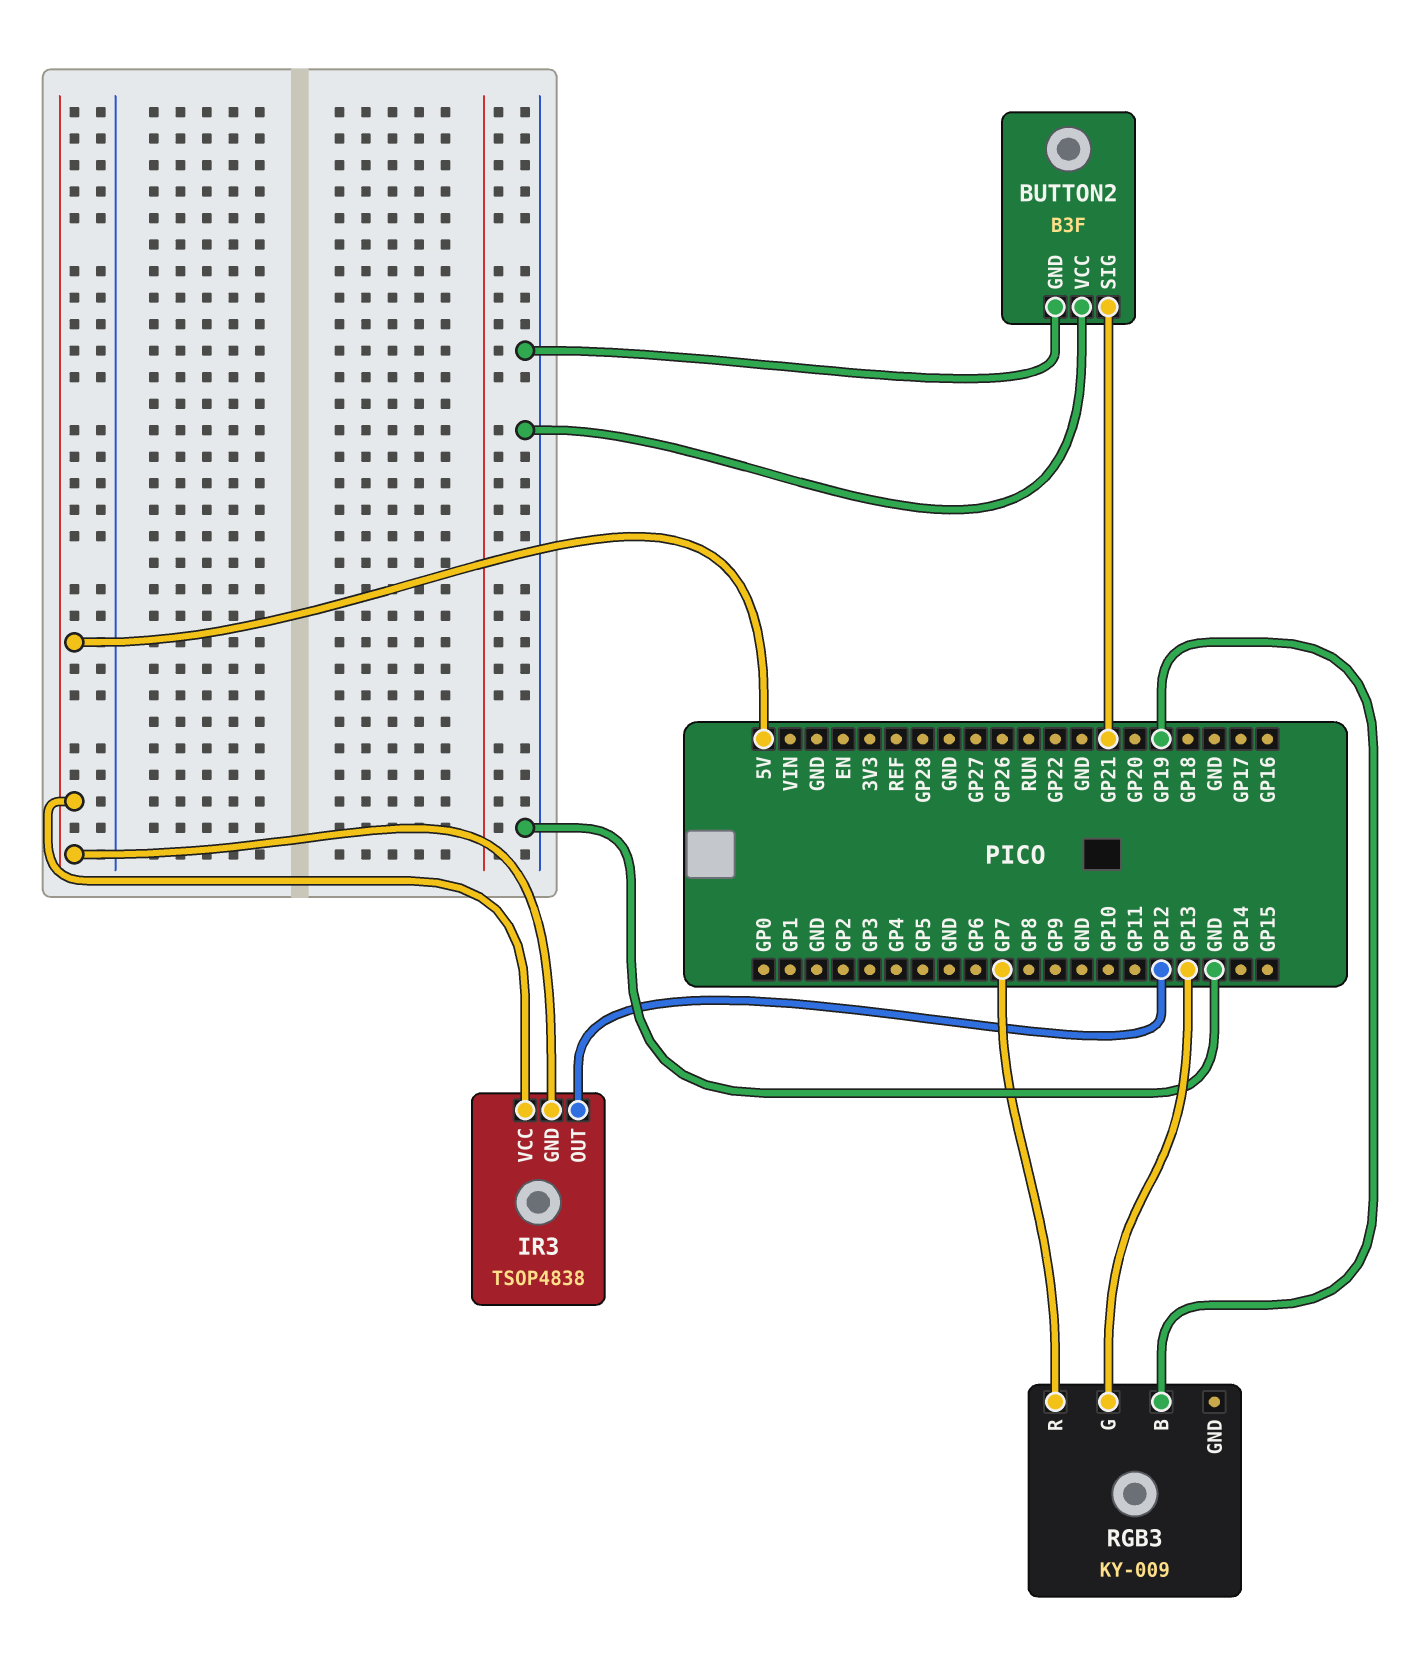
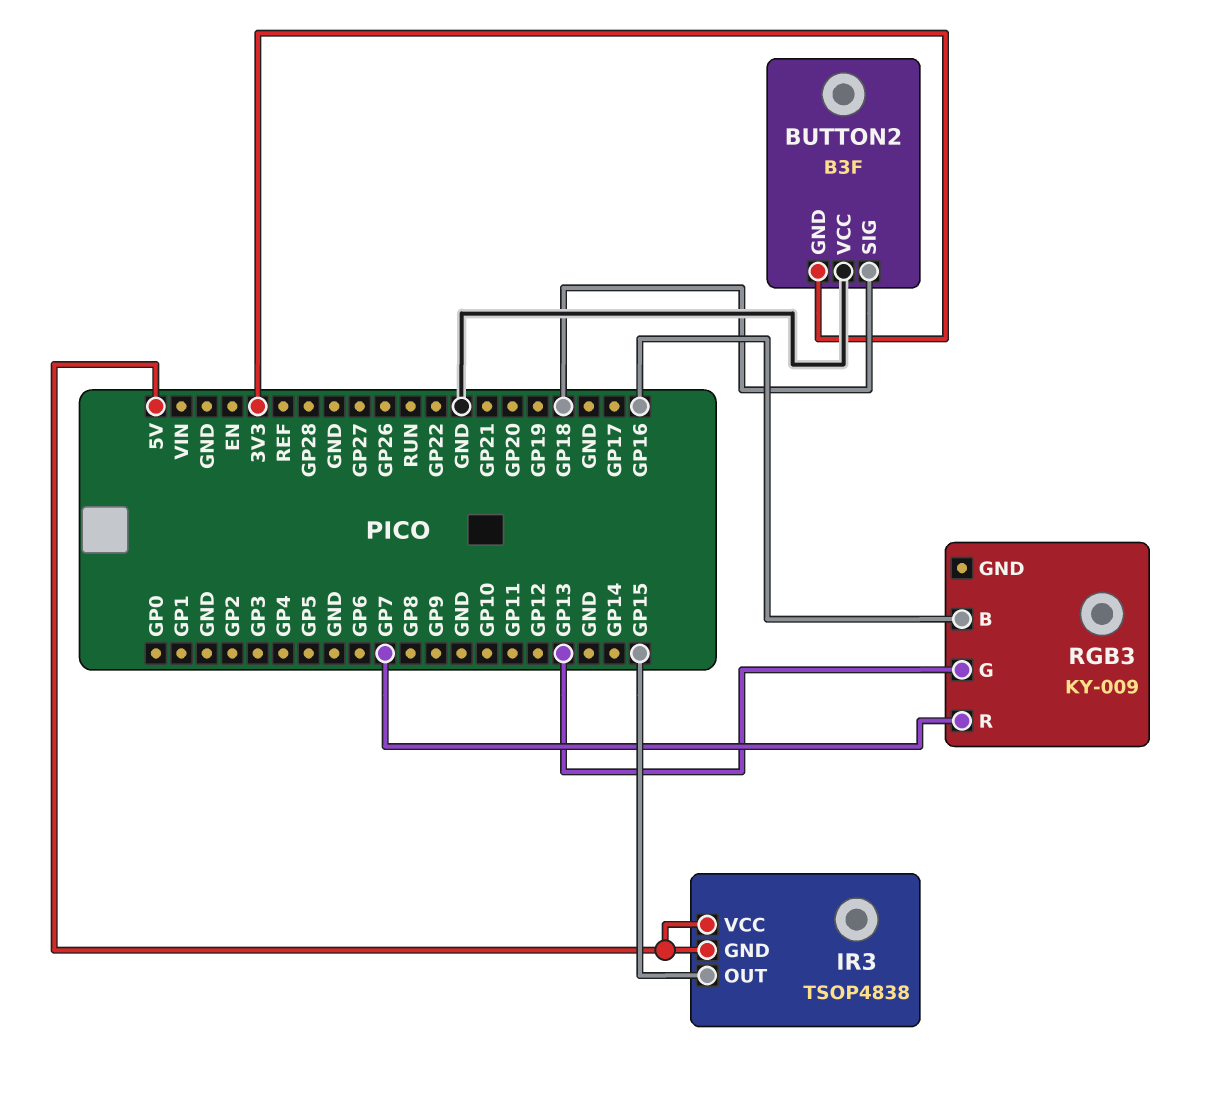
BUTTON2 pin GND: GND -> 3V3
BUTTON2 pin SIG: GP21 -> GP18
IR3 pin OUT: GP12 -> GP15
RGB3 pin B: GP19 -> GP16

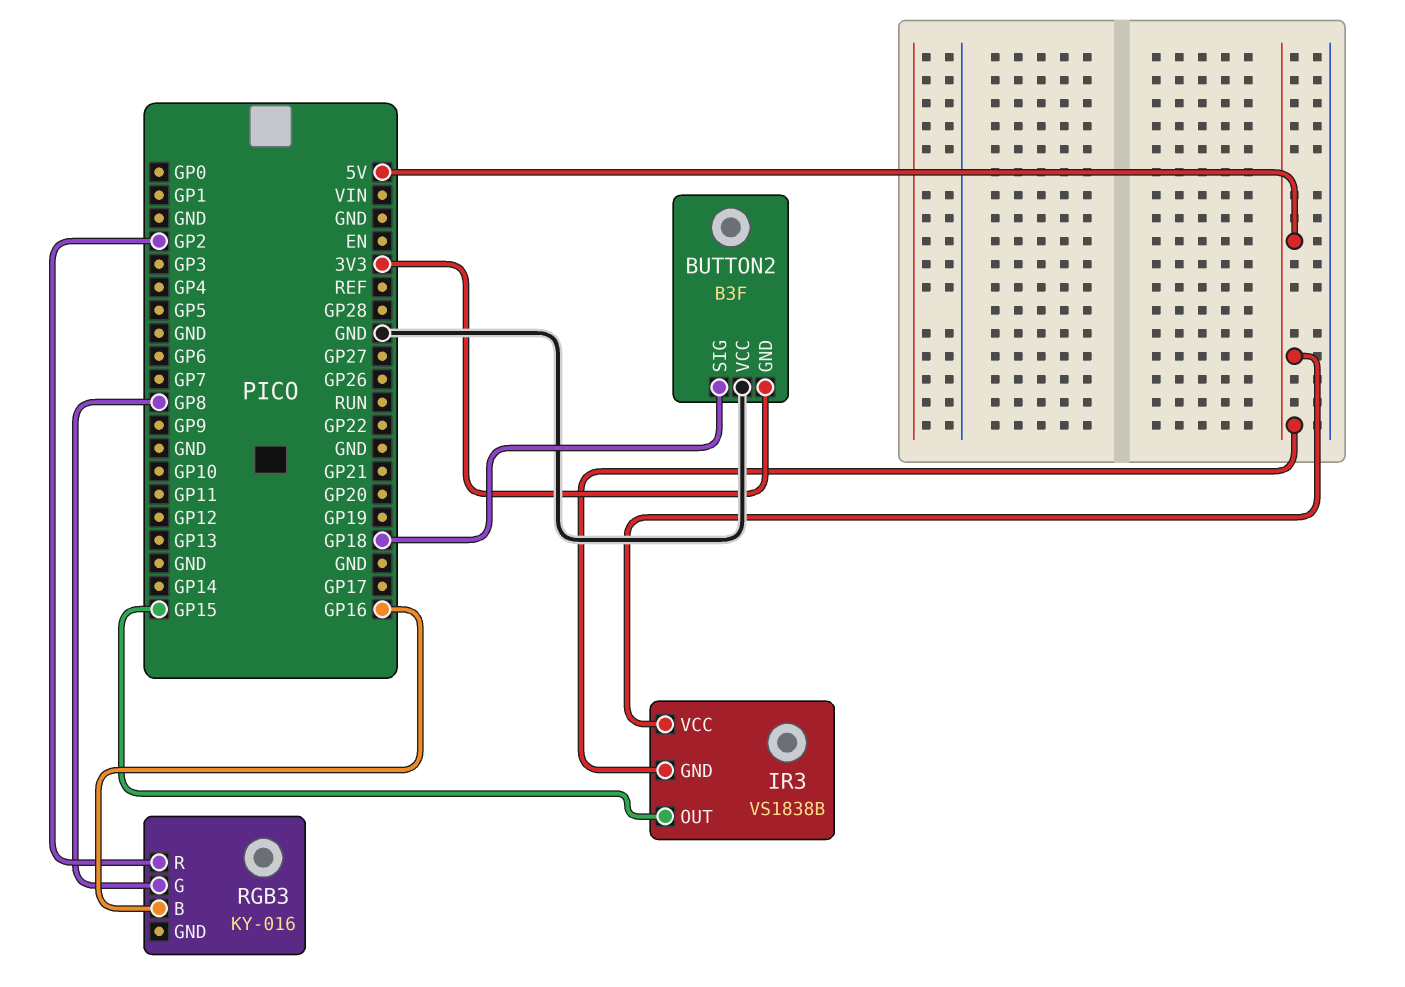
IR3: TSOP4838 -> VS1838B
RGB3: KY-009 -> KY-016
RGB3 pin G: GP13 -> GP8
RGB3 pin R: GP7 -> GP2

